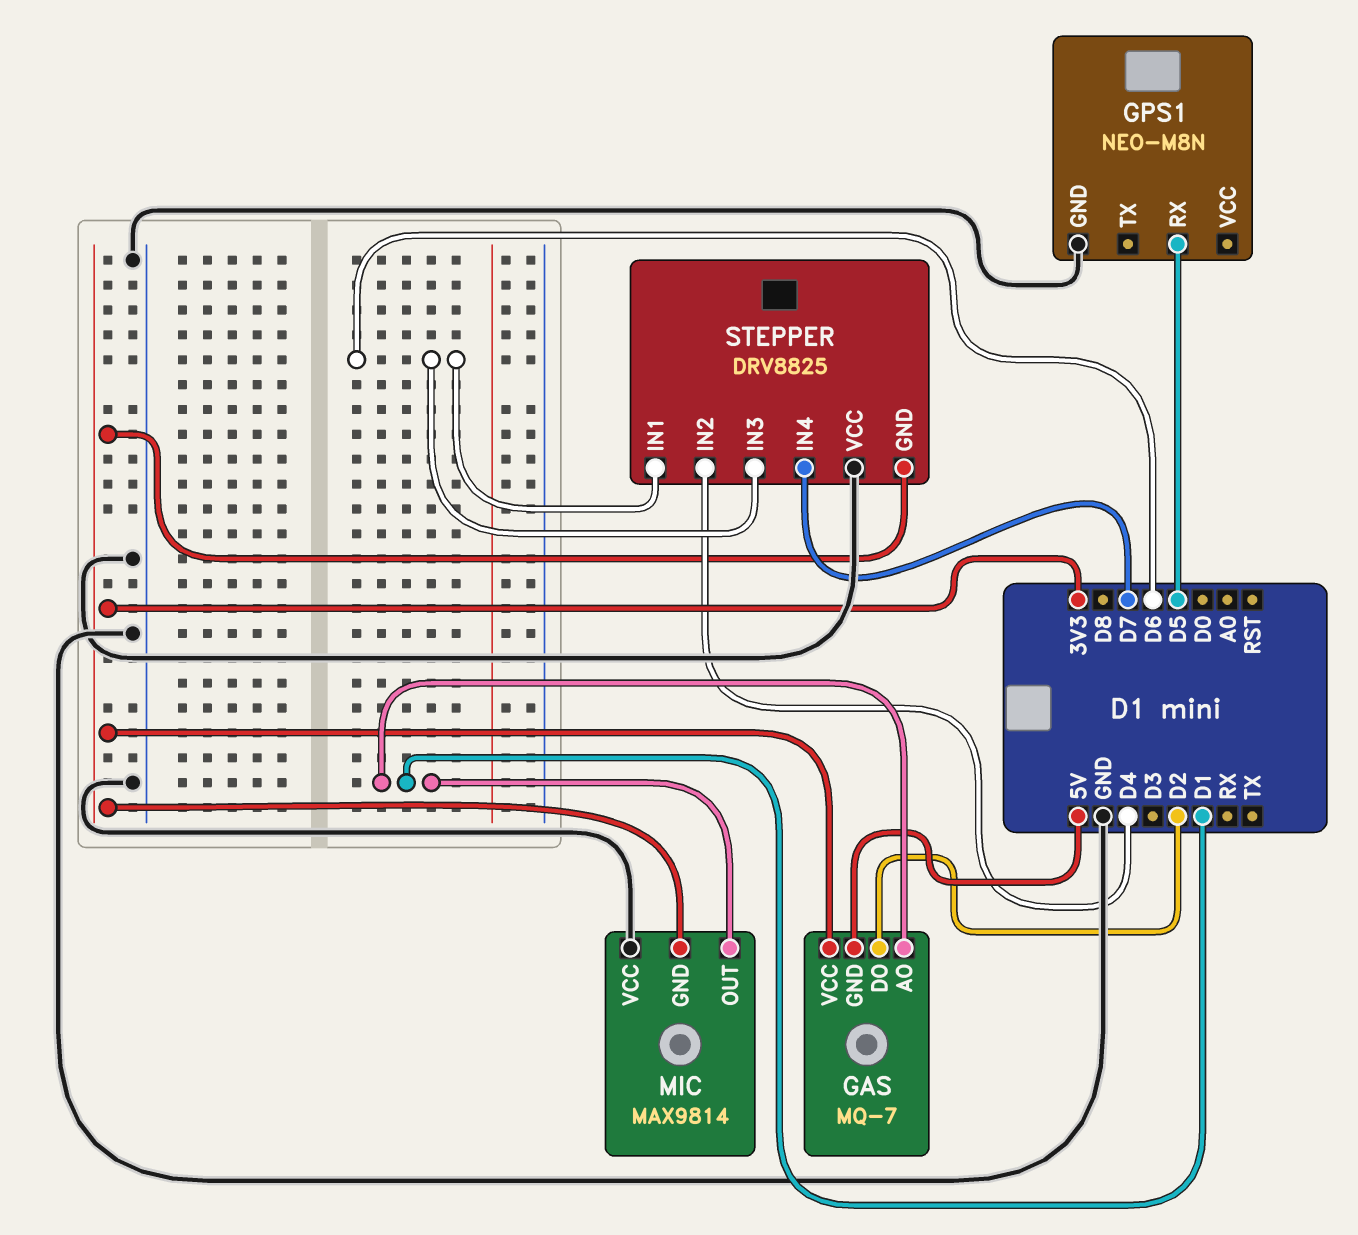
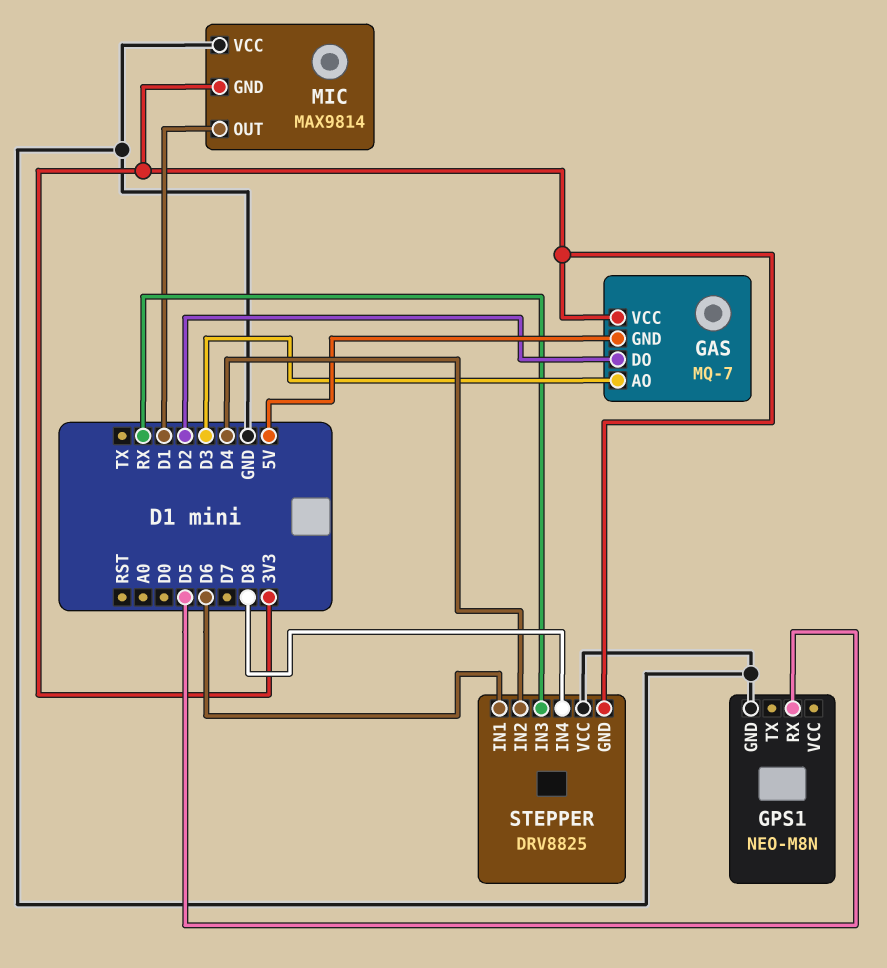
GAS pin AO: D1 -> D3
STEPPER pin IN3: D6 -> RX
STEPPER pin IN4: D7 -> D8

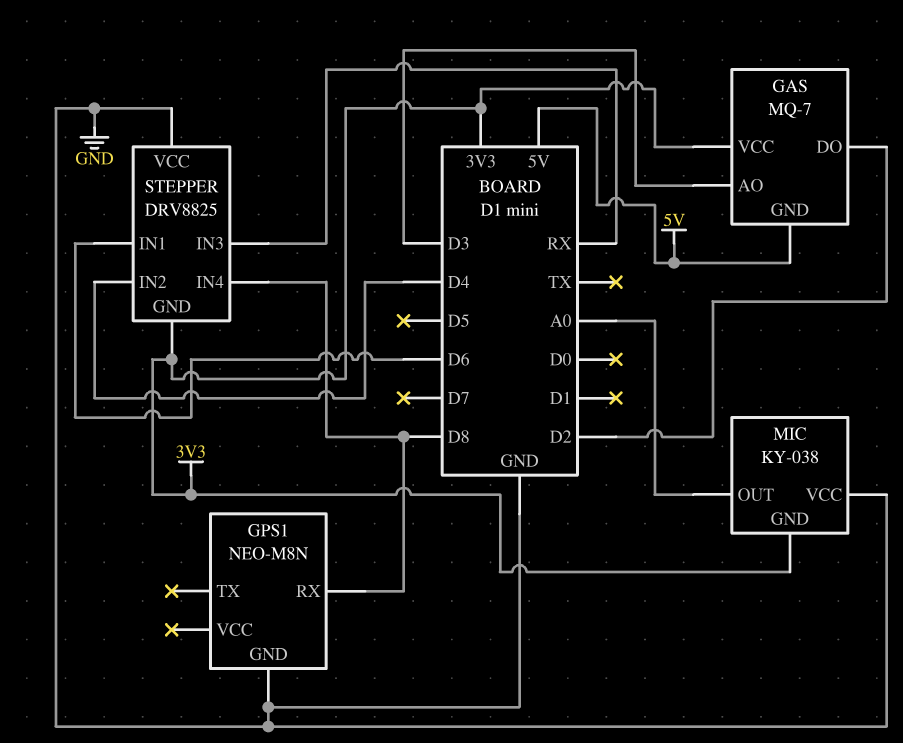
GPS1 pin RX: D5 -> D8
MIC: MAX9814 -> KY-038
MIC pin OUT: D1 -> A0

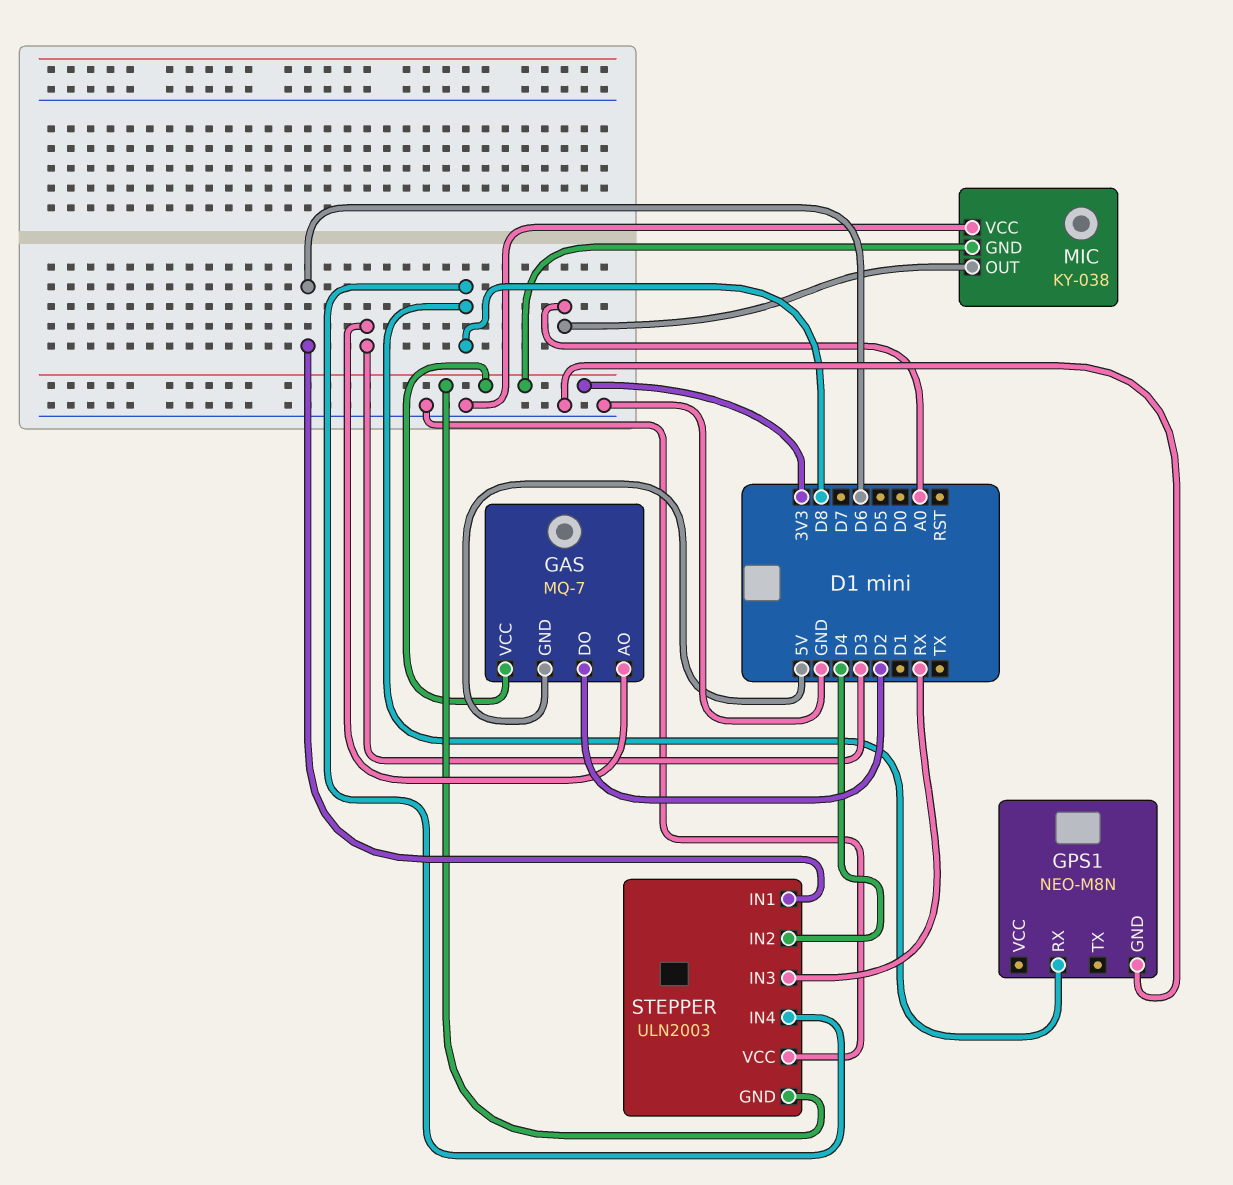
STEPPER: DRV8825 -> ULN2003

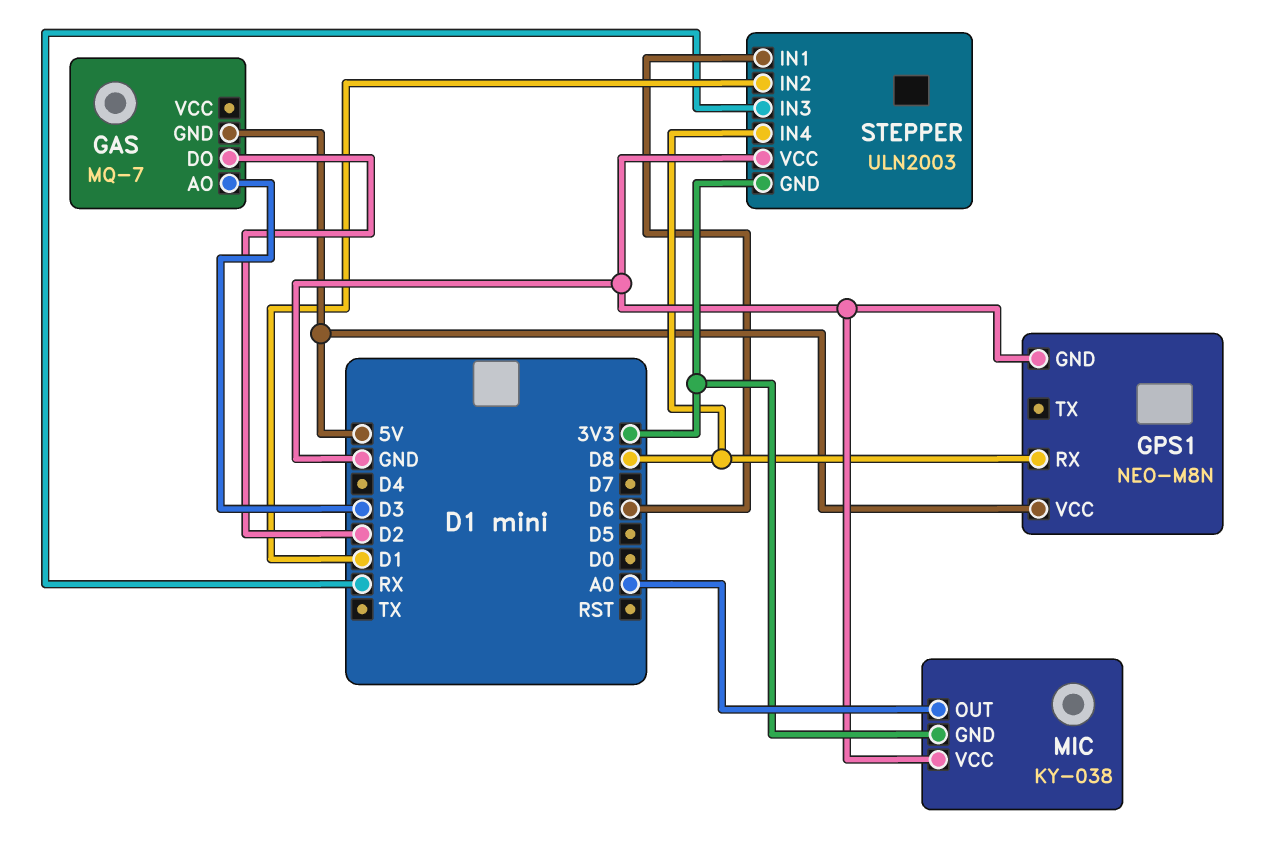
GAS pin VCC: 3V3 -> none
GPS1 pin VCC: none -> 5V
STEPPER pin IN2: D4 -> D1

